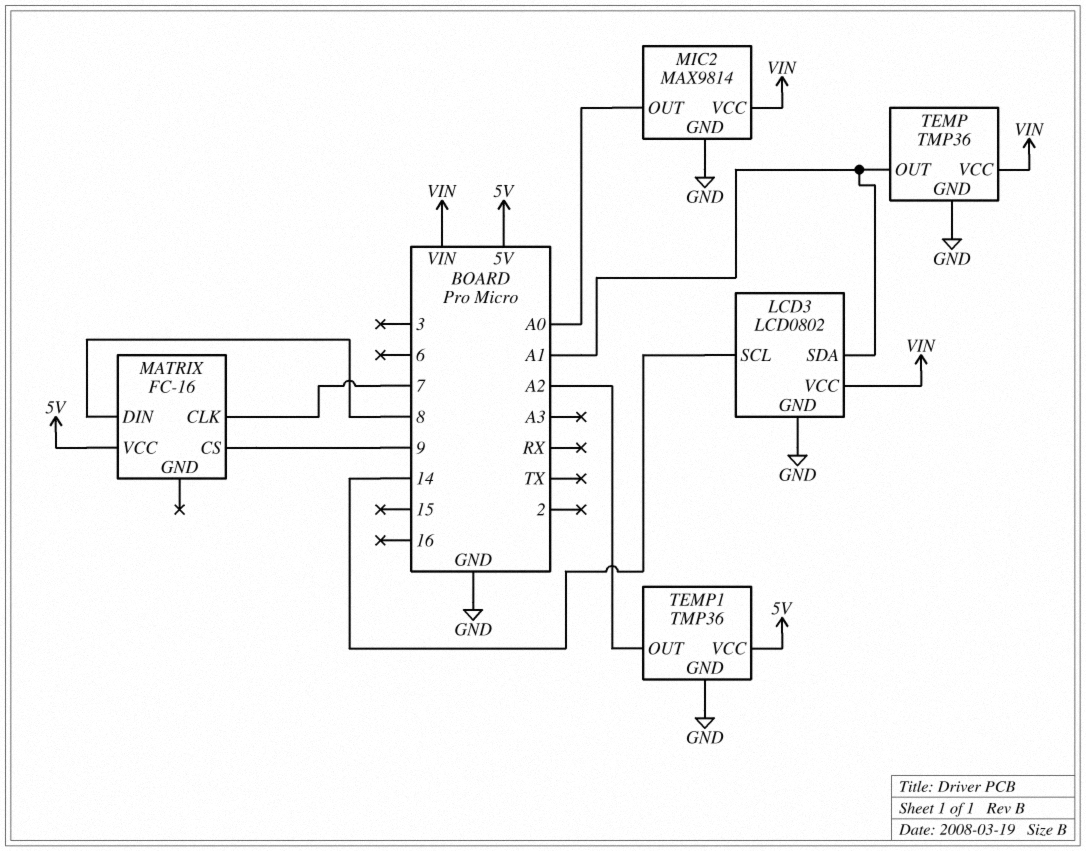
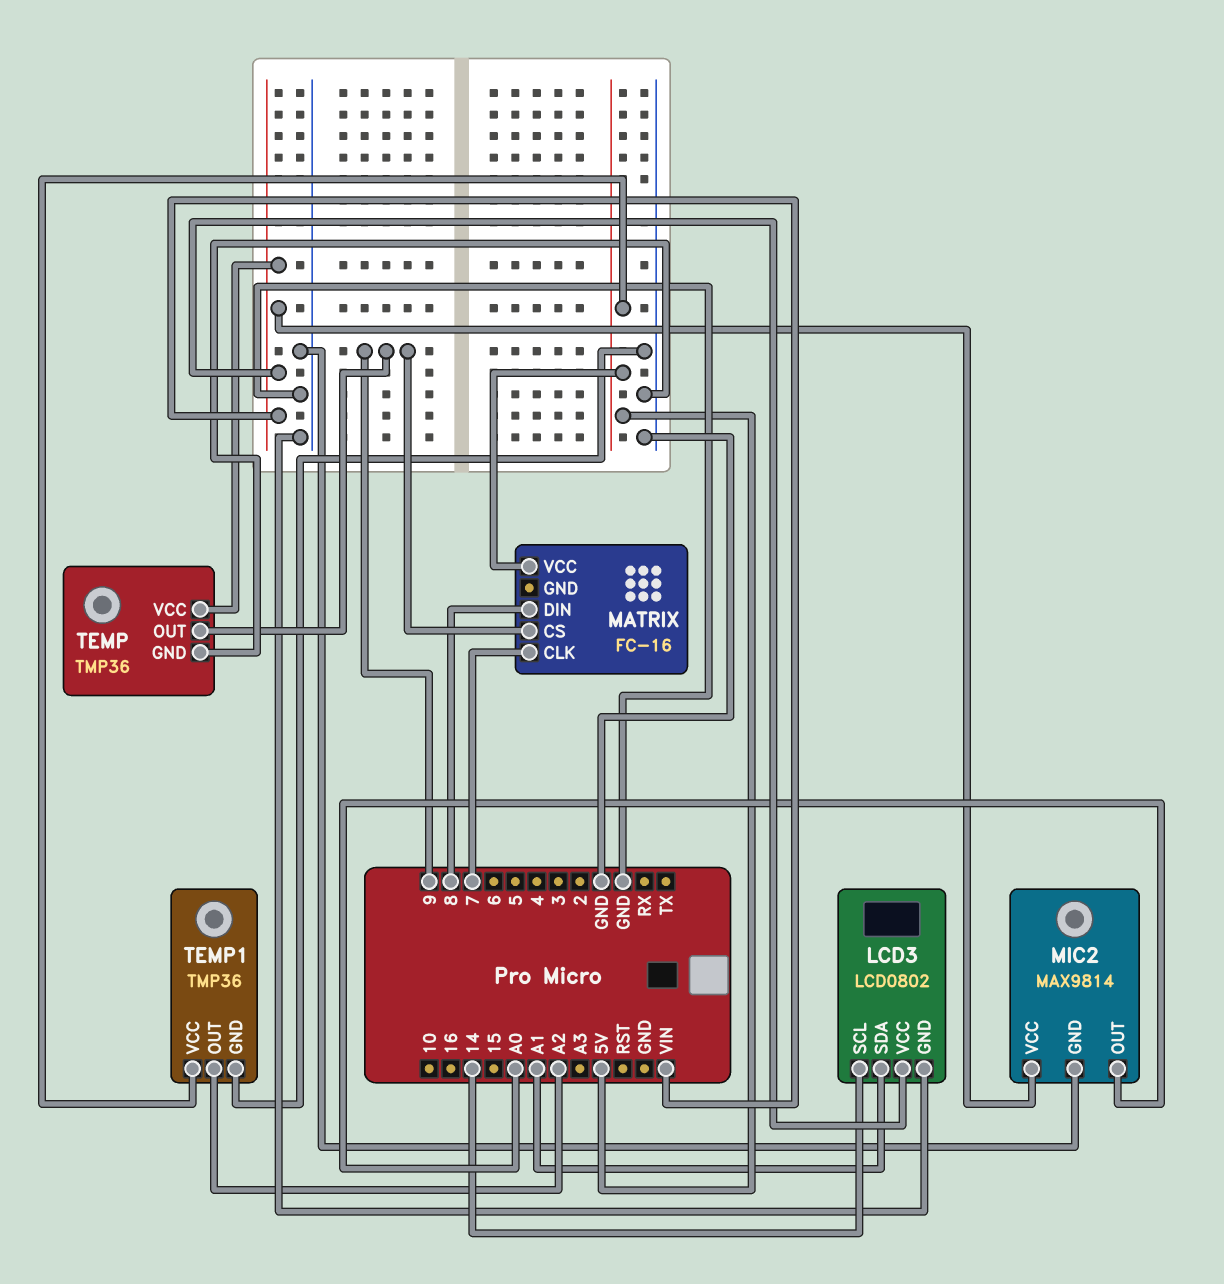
TEMP pin OUT: A1 -> 9

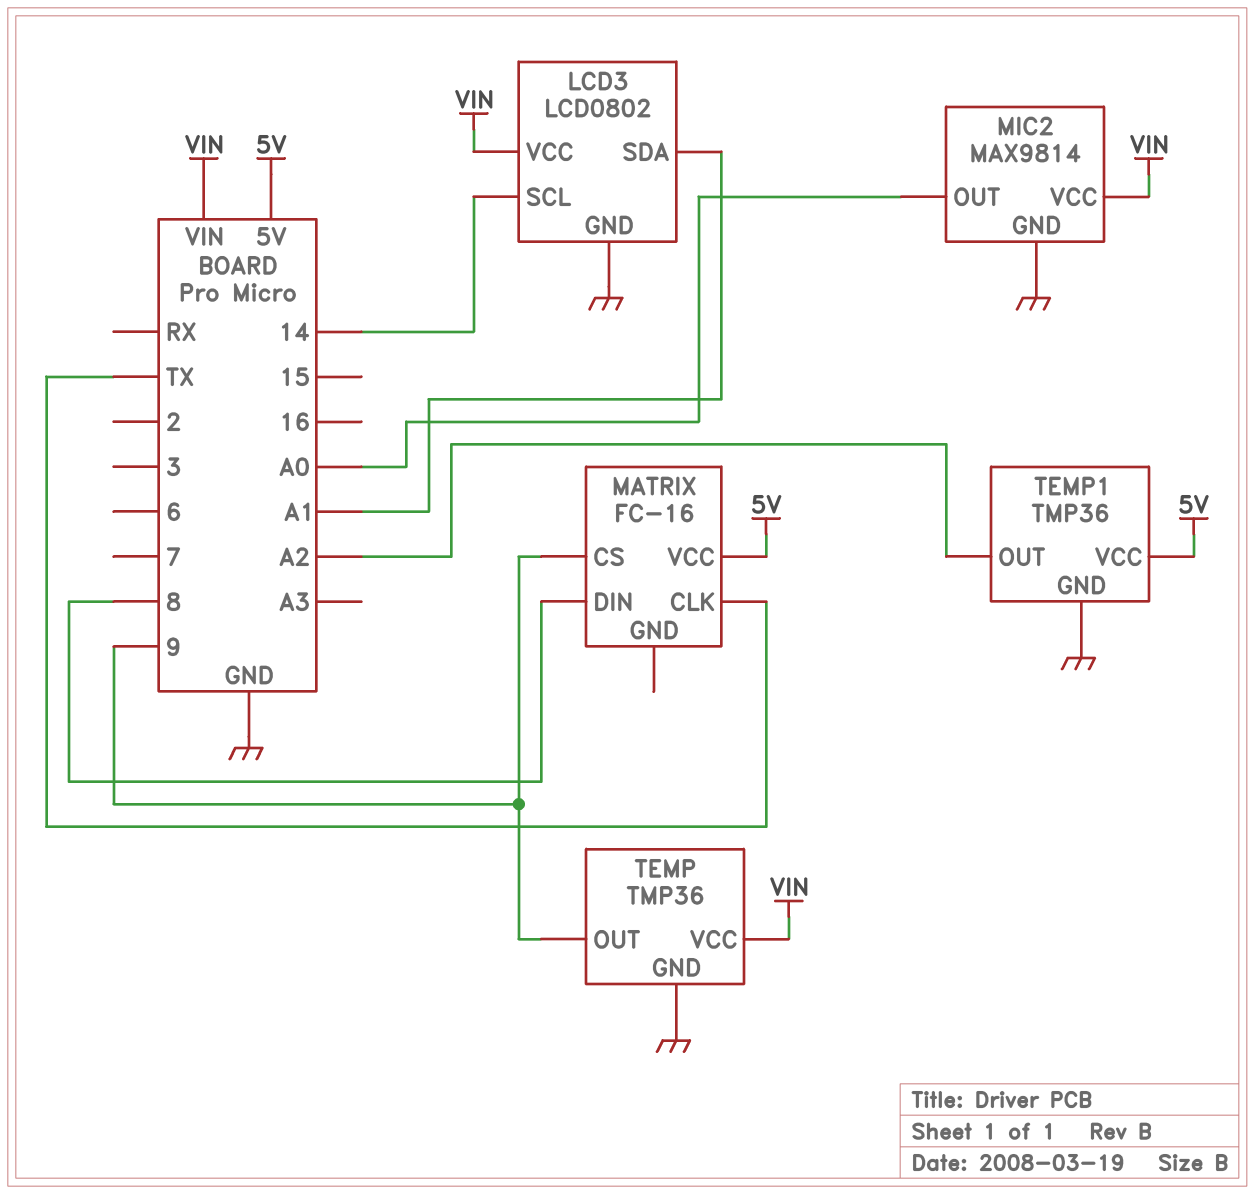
MATRIX pin CLK: 7 -> TX

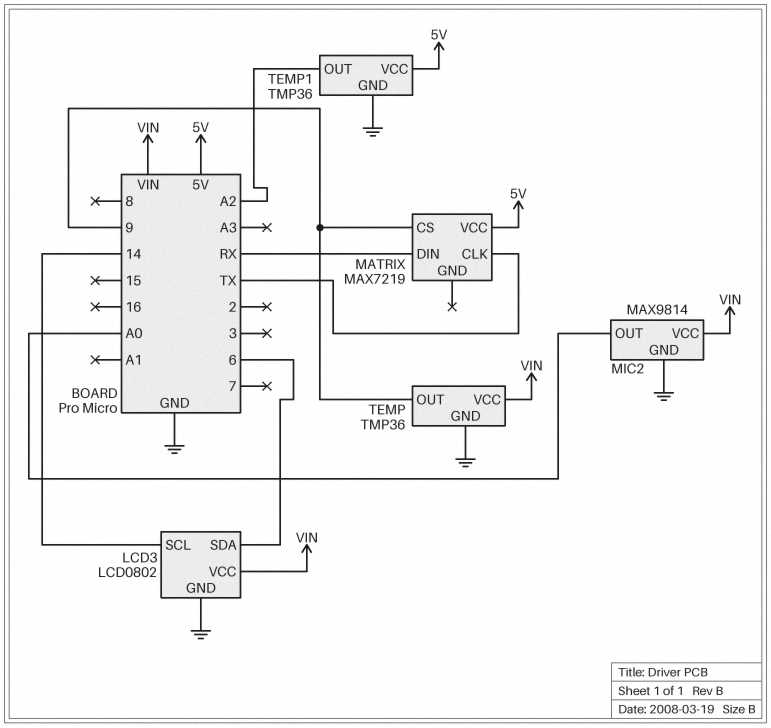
LCD3 pin SDA: A1 -> 6
MATRIX: FC-16 -> MAX7219
MATRIX pin DIN: 8 -> RX

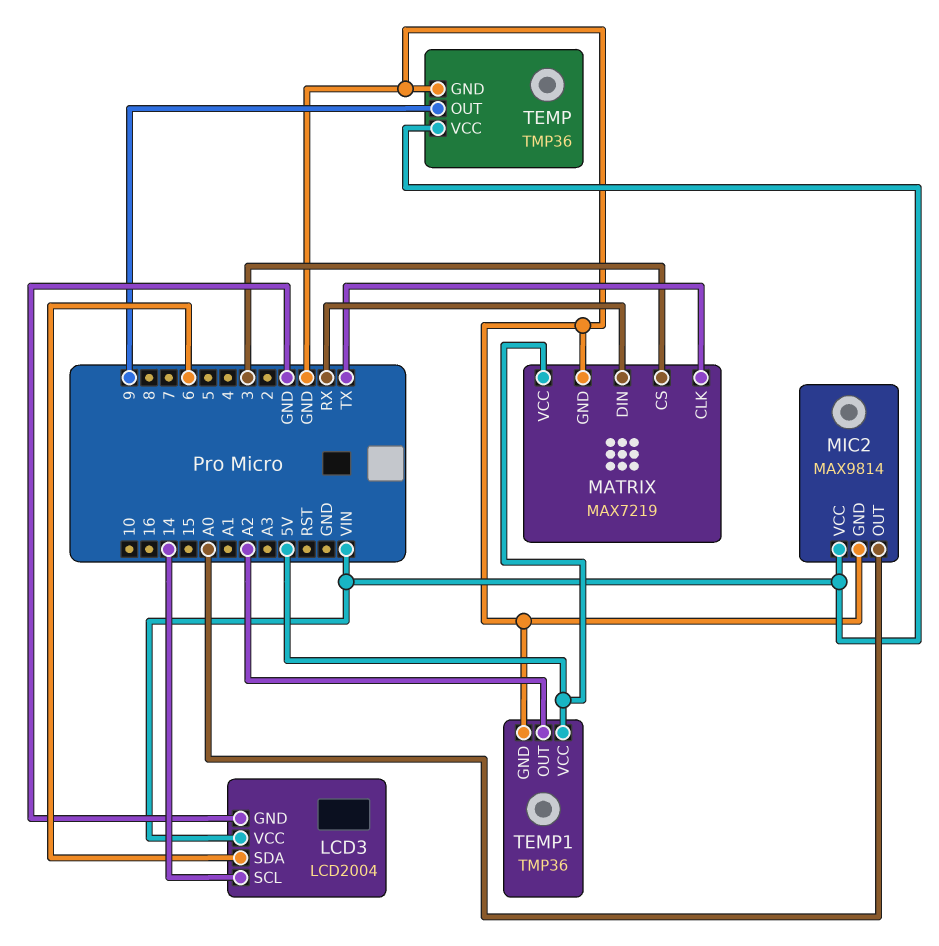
LCD3: LCD0802 -> LCD2004
MATRIX pin CS: 9 -> 3
MATRIX pin GND: none -> GND

